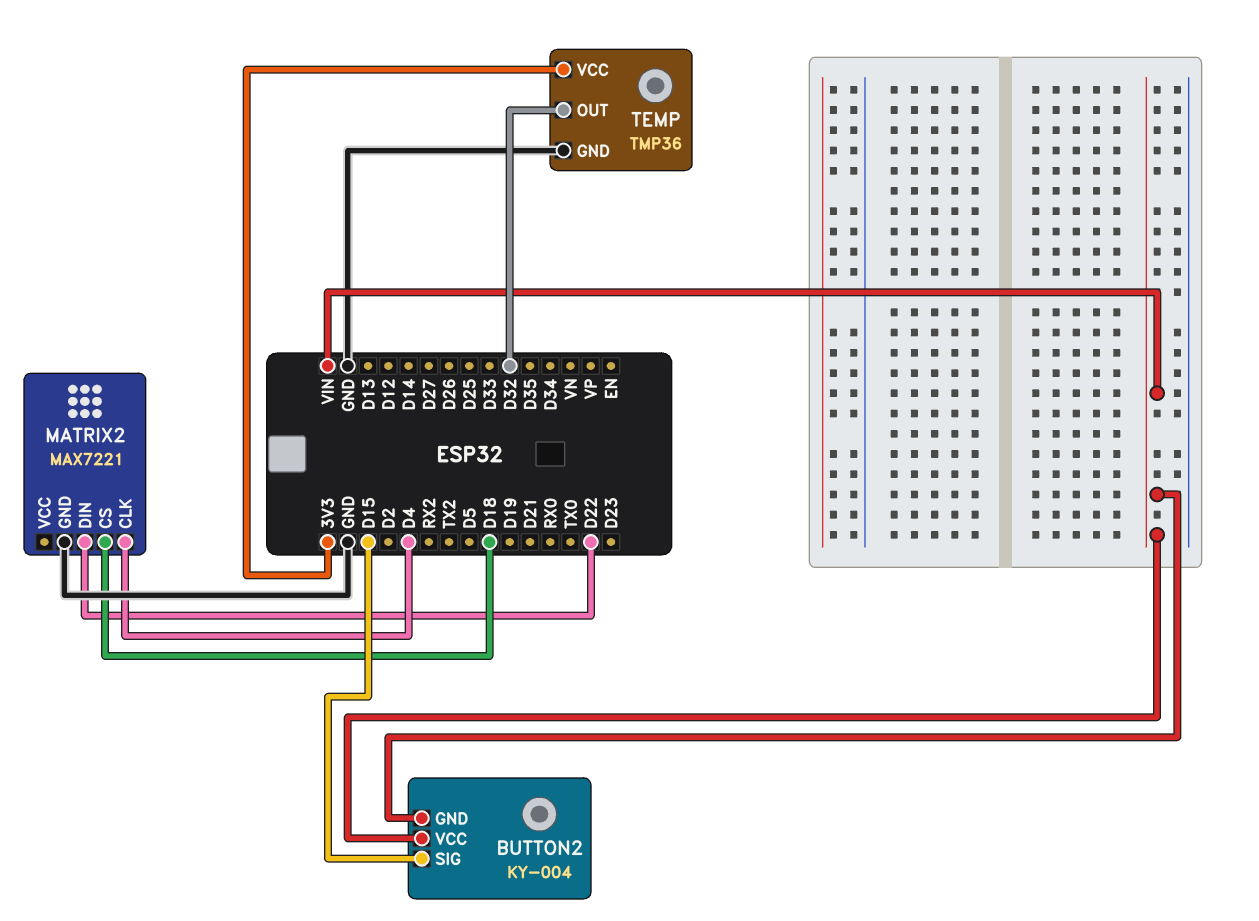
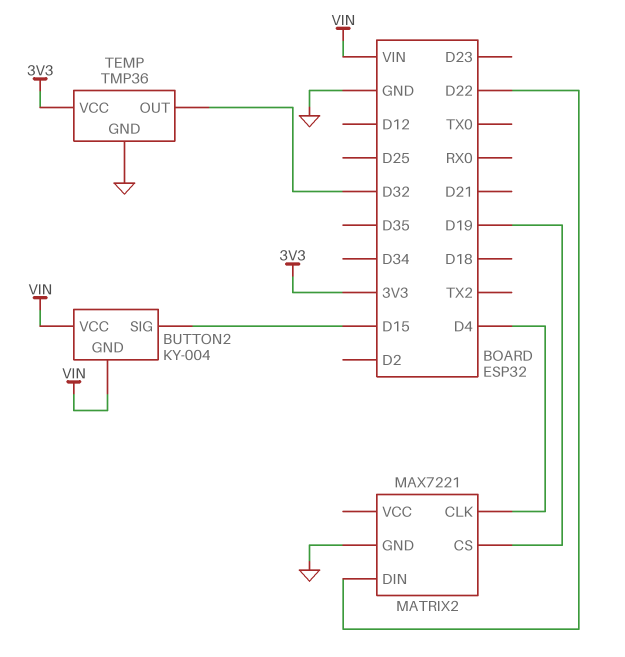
MATRIX2 pin CS: D18 -> D19

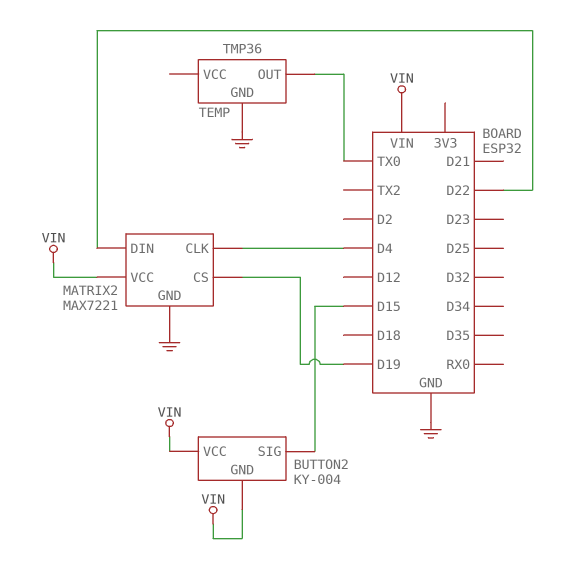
MATRIX2 pin VCC: none -> VIN
TEMP pin OUT: D32 -> TX0
TEMP pin VCC: 3V3 -> none

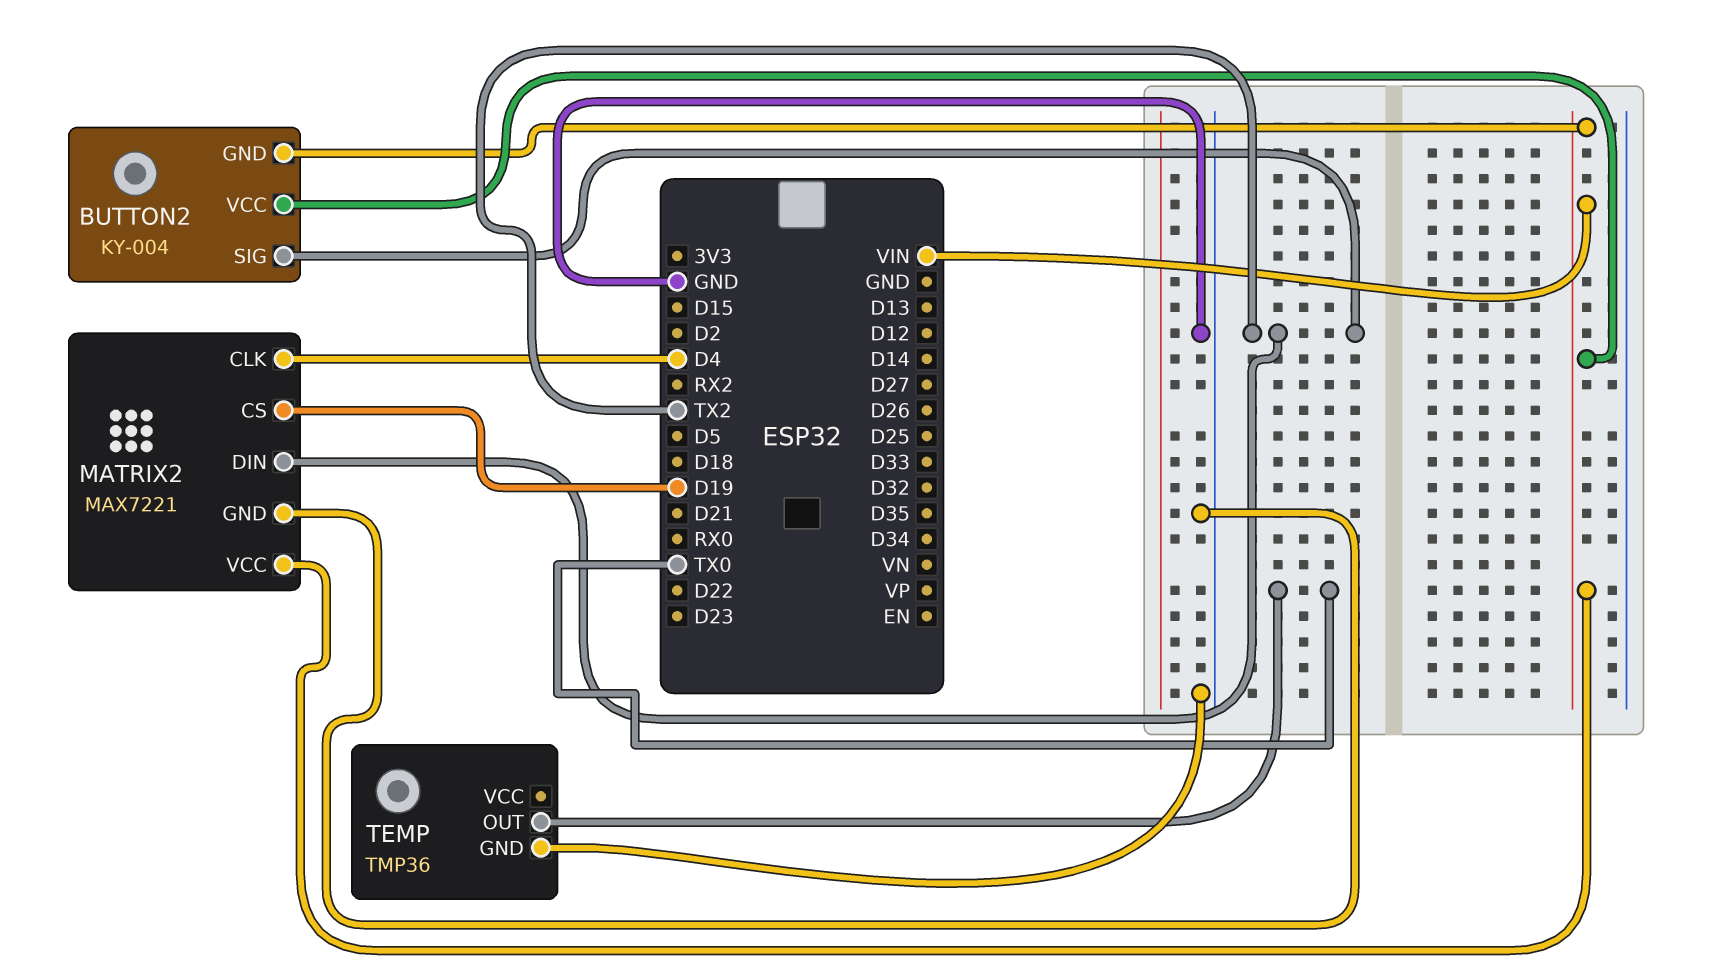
BUTTON2 pin SIG: D15 -> TX2
MATRIX2 pin DIN: D22 -> TX2

